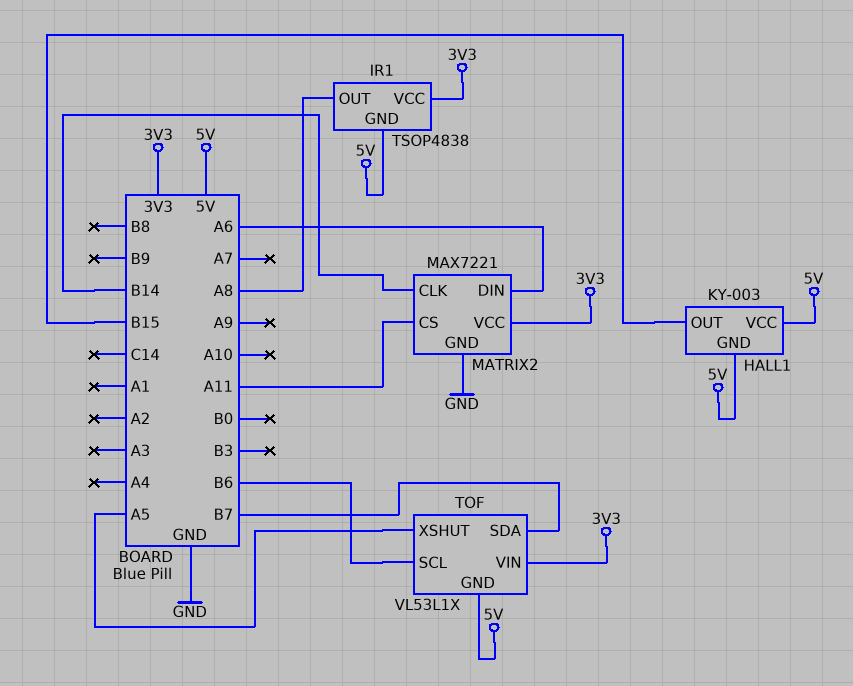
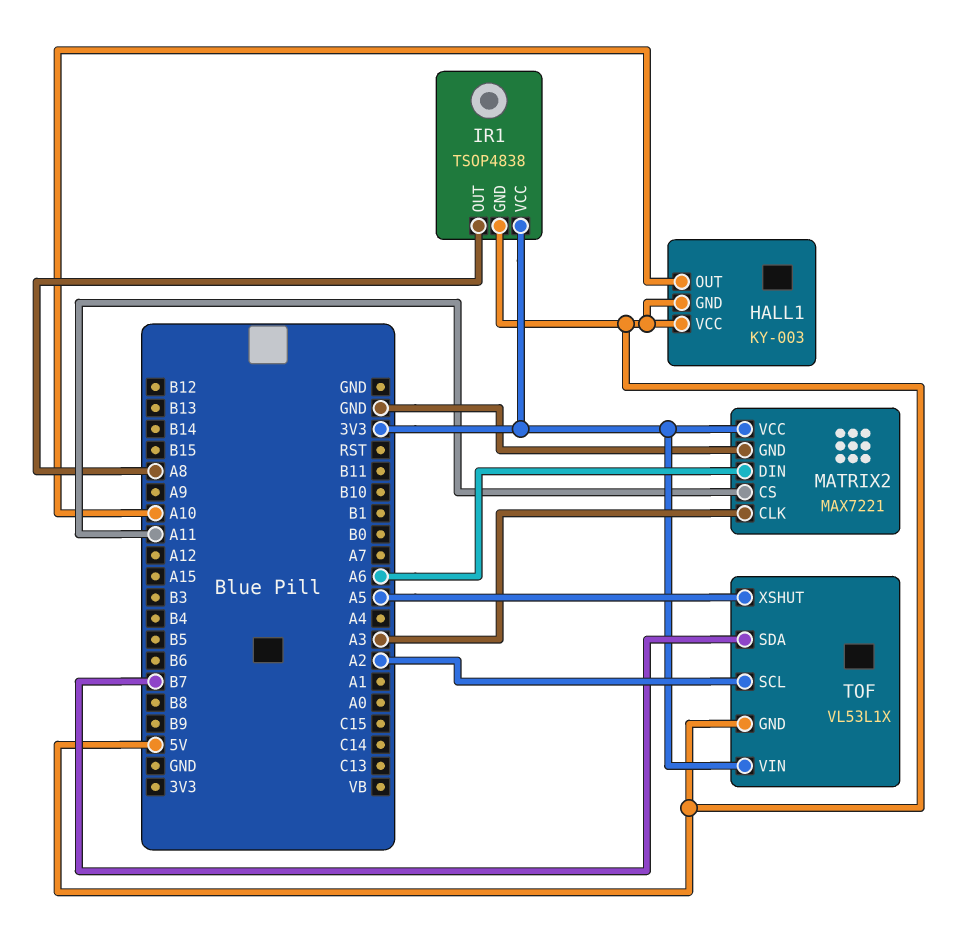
HALL1 pin OUT: B15 -> A10
MATRIX2 pin CLK: B14 -> A3
TOF pin SCL: B6 -> A2

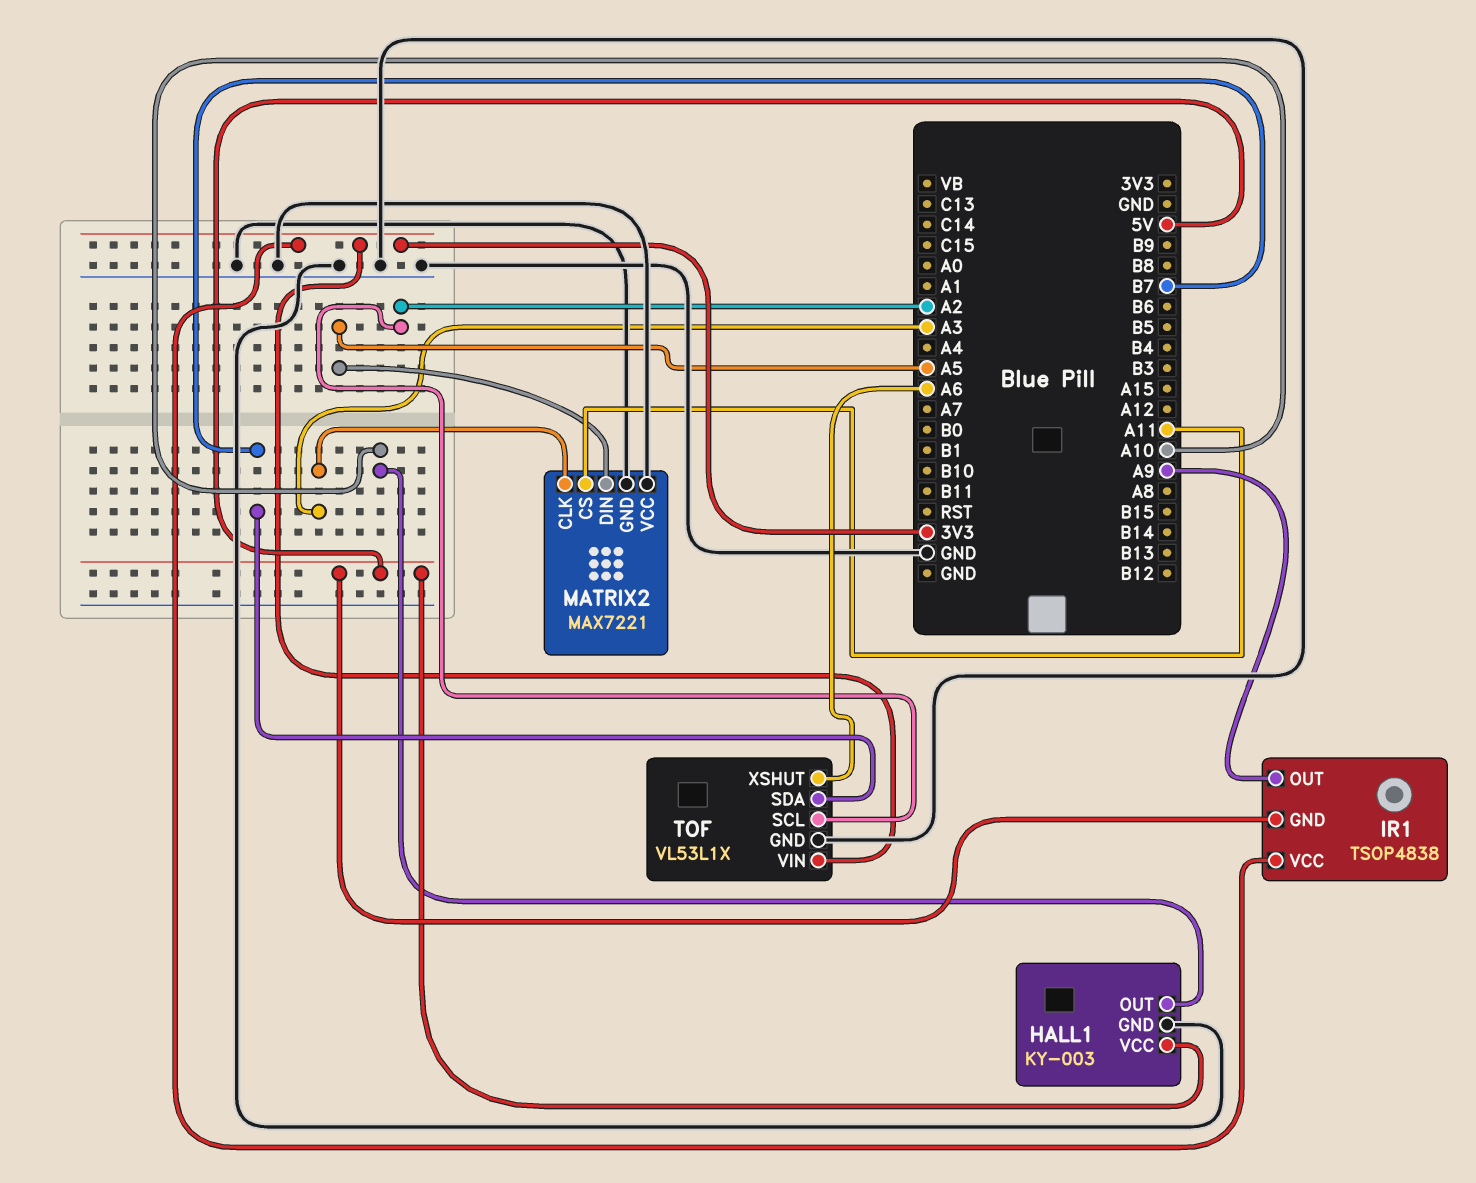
HALL1 pin GND: 5V -> GND
IR1 pin OUT: A8 -> A9
MATRIX2 pin DIN: A6 -> A5
MATRIX2 pin VCC: 3V3 -> GND
TOF pin GND: 5V -> GND
TOF pin XSHUT: A5 -> A6

